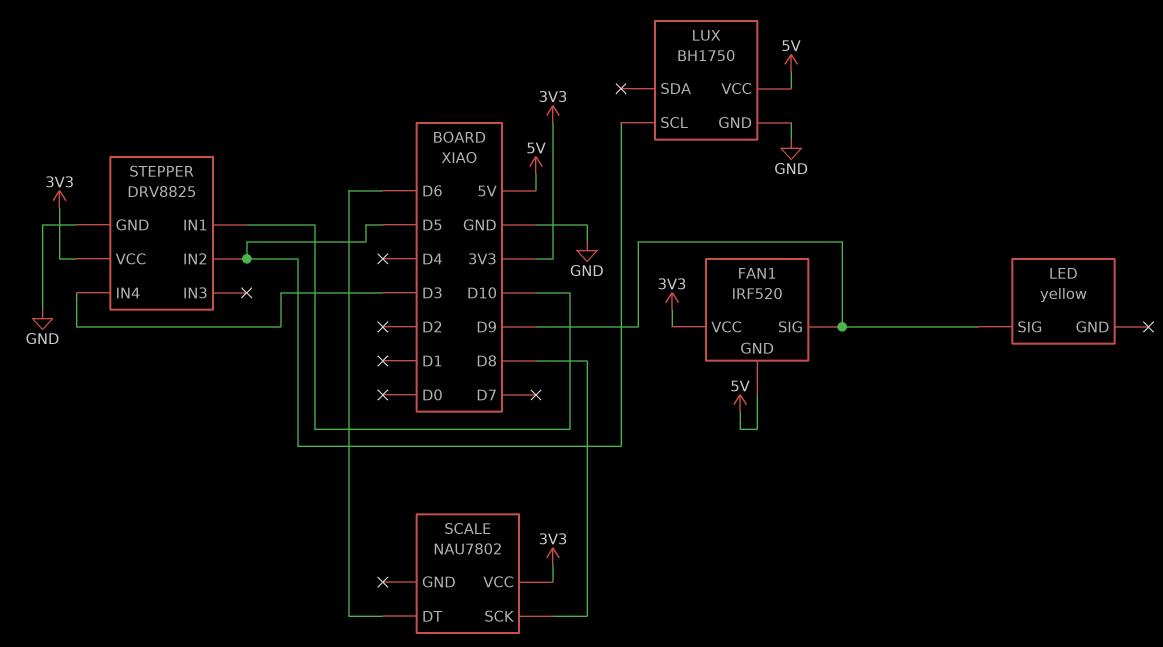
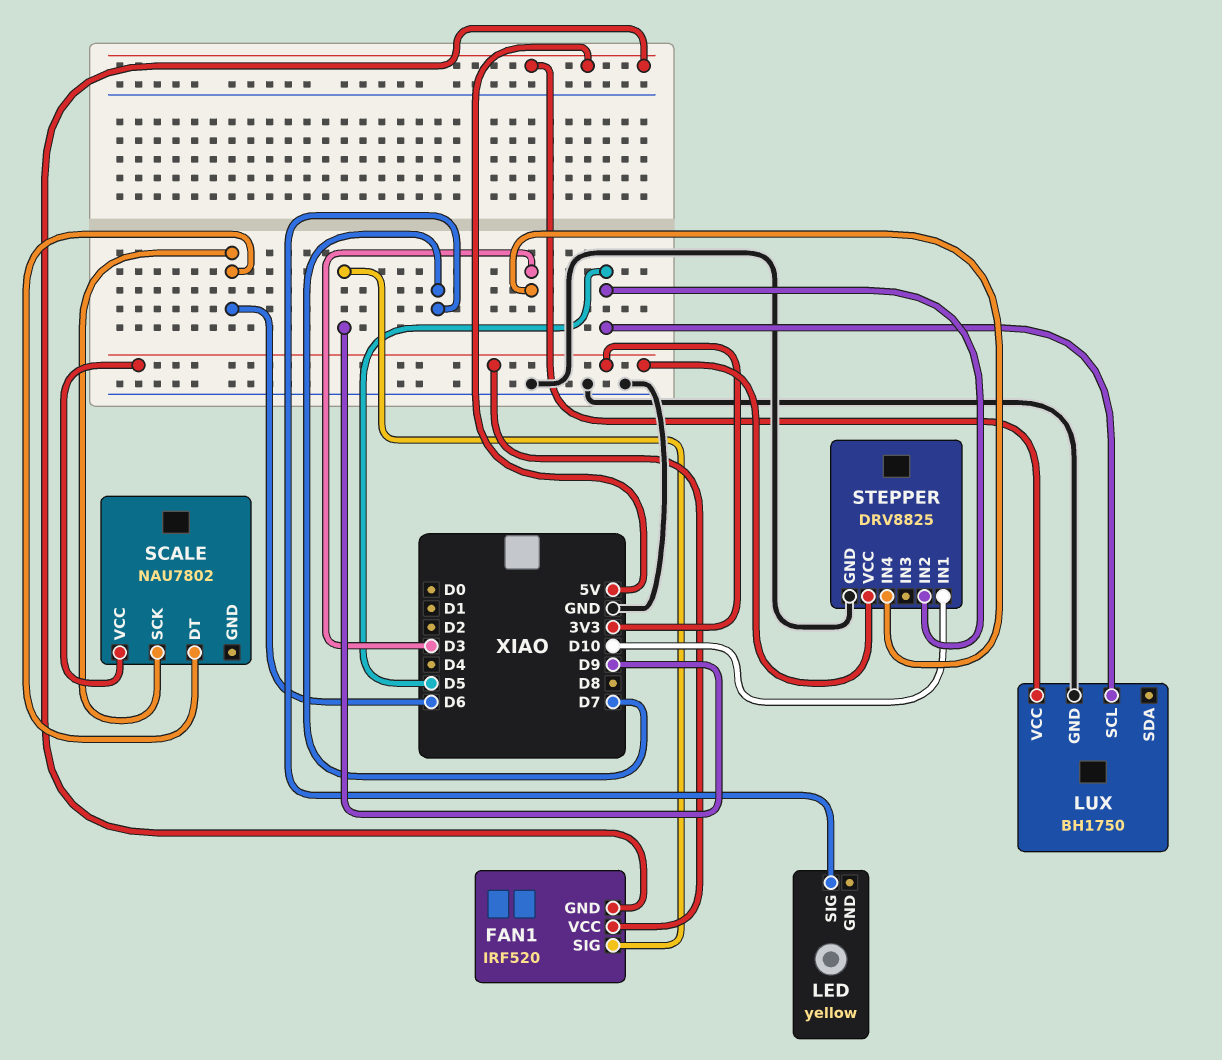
LED pin SIG: D9 -> D7
SCALE pin SCK: D8 -> D6

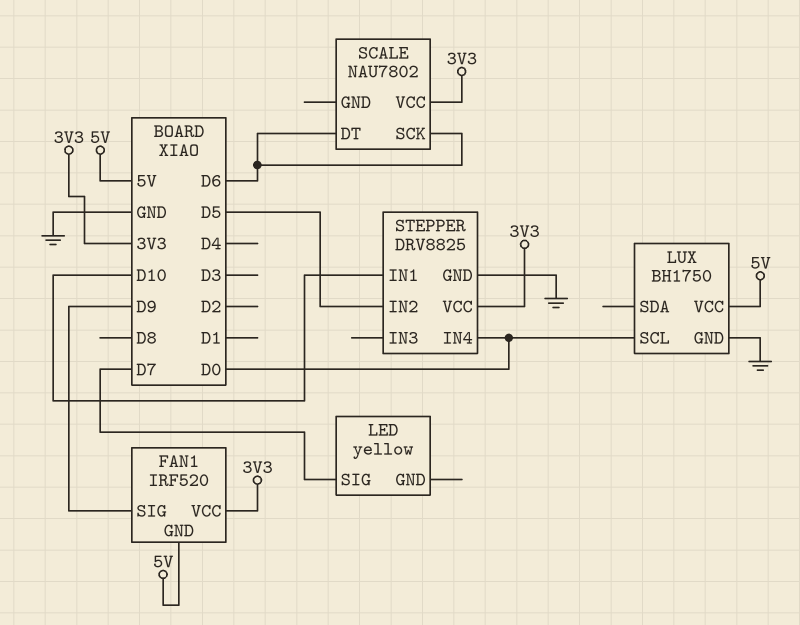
LUX pin SCL: D5 -> D0
STEPPER pin IN4: D3 -> D0

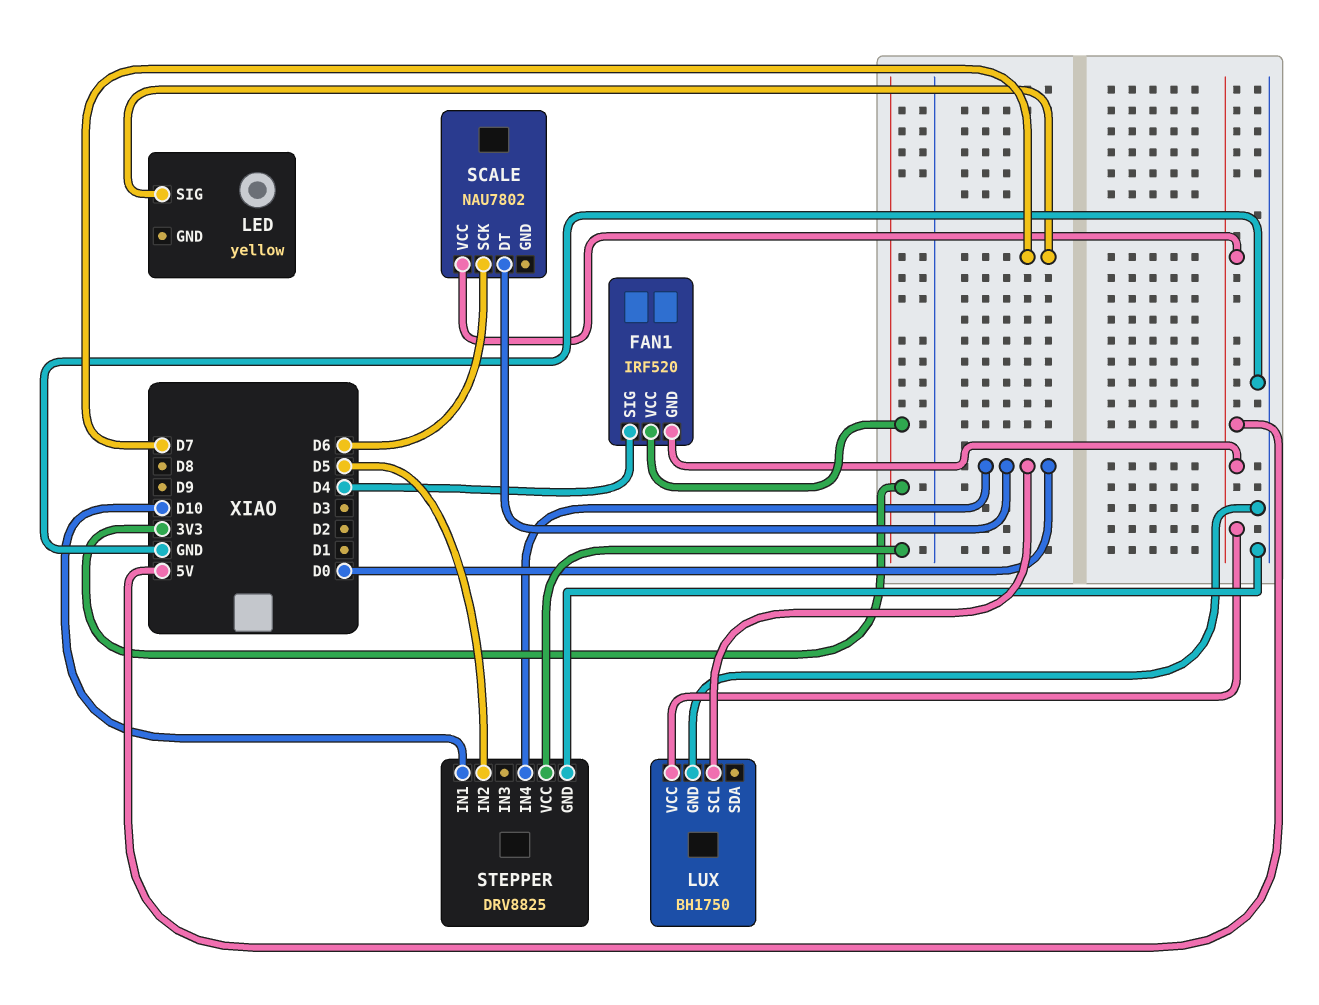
FAN1 pin SIG: D9 -> D4
SCALE pin DT: D6 -> D0
SCALE pin VCC: 3V3 -> 5V

